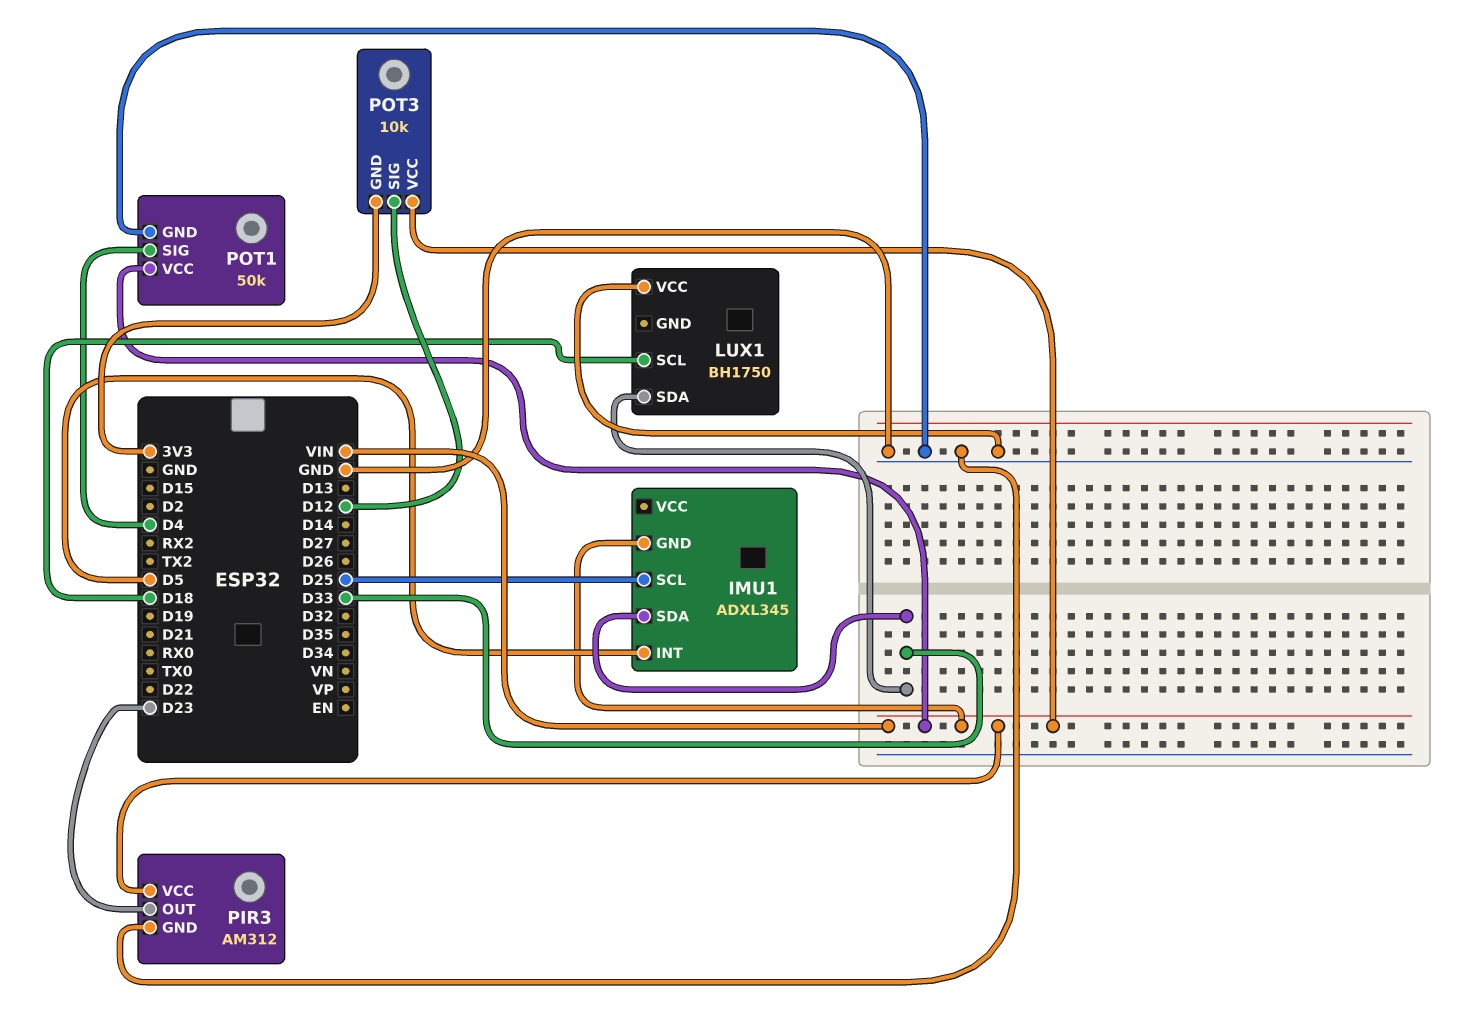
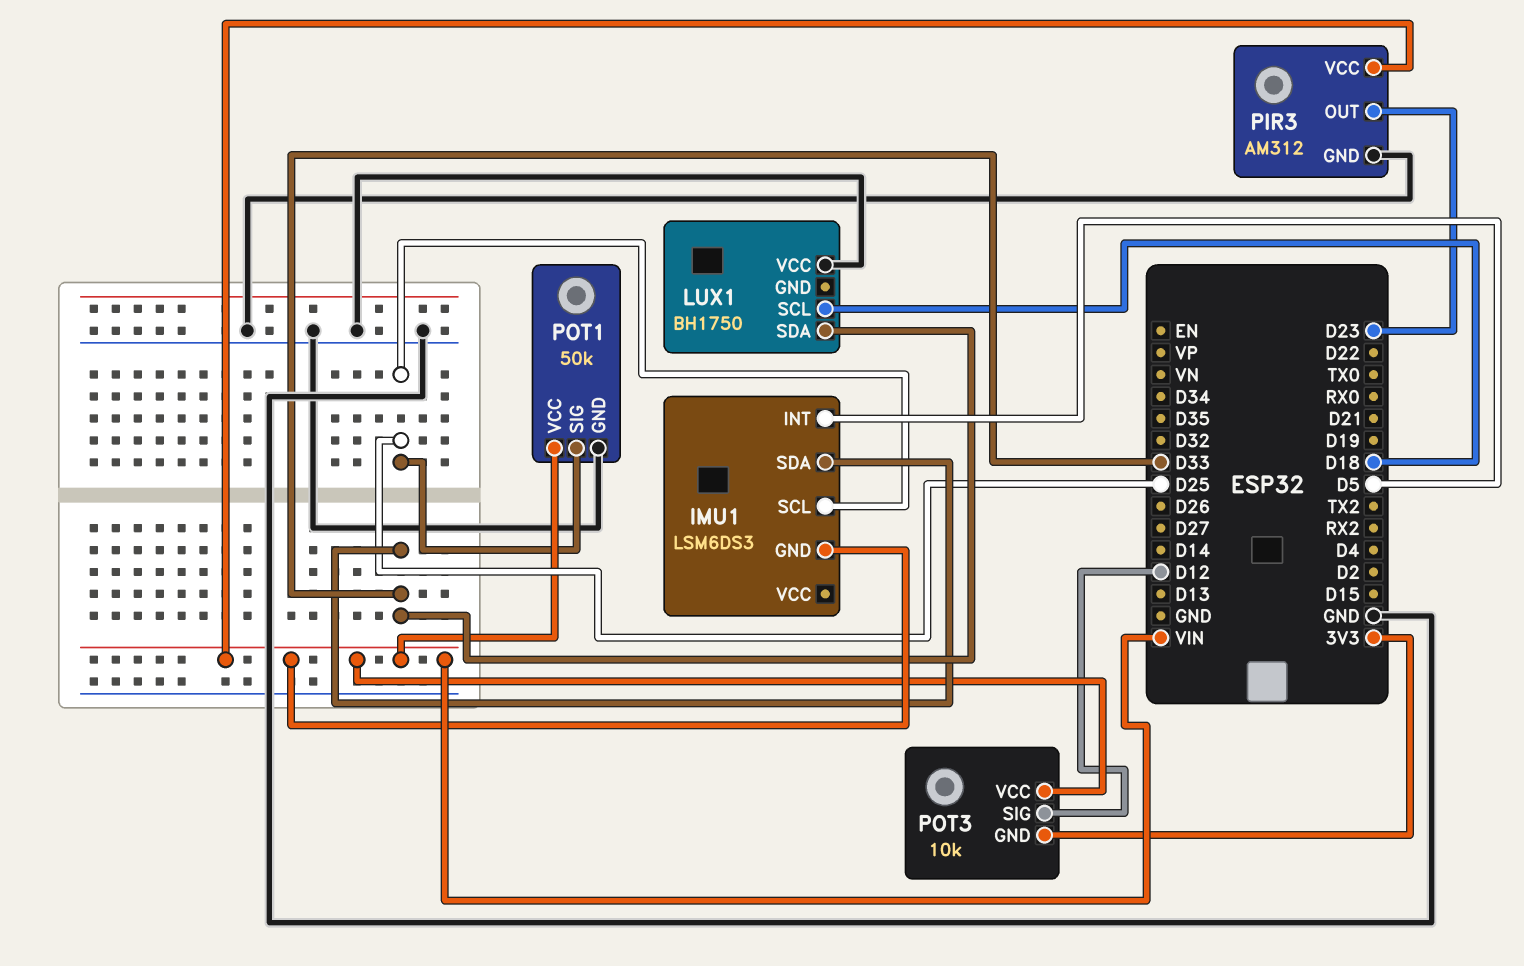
IMU1: ADXL345 -> LSM6DS3
POT1 pin SIG: D4 -> D25

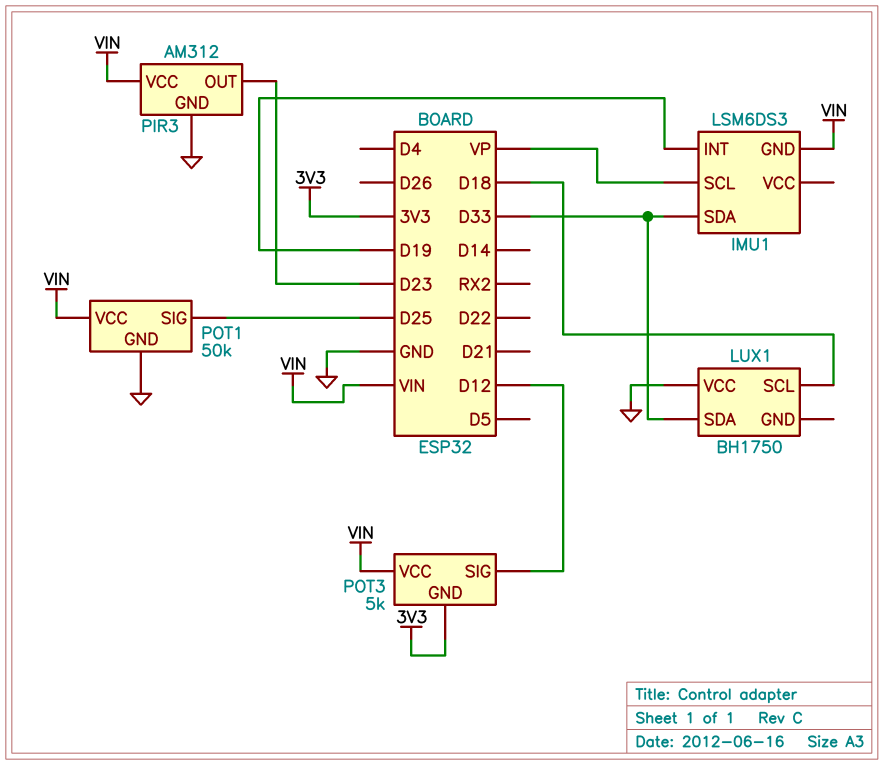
IMU1 pin INT: D5 -> D19
IMU1 pin SCL: D25 -> VP
POT3: 10k -> 5k

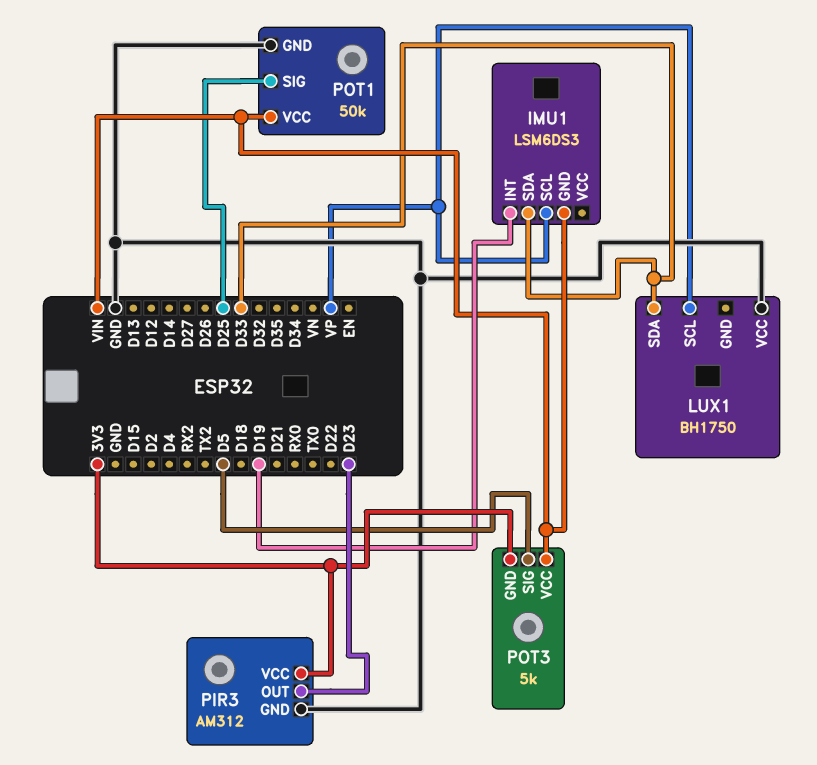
LUX1 pin SCL: D18 -> VP
PIR3 pin VCC: VIN -> 3V3
POT3 pin SIG: D12 -> D5

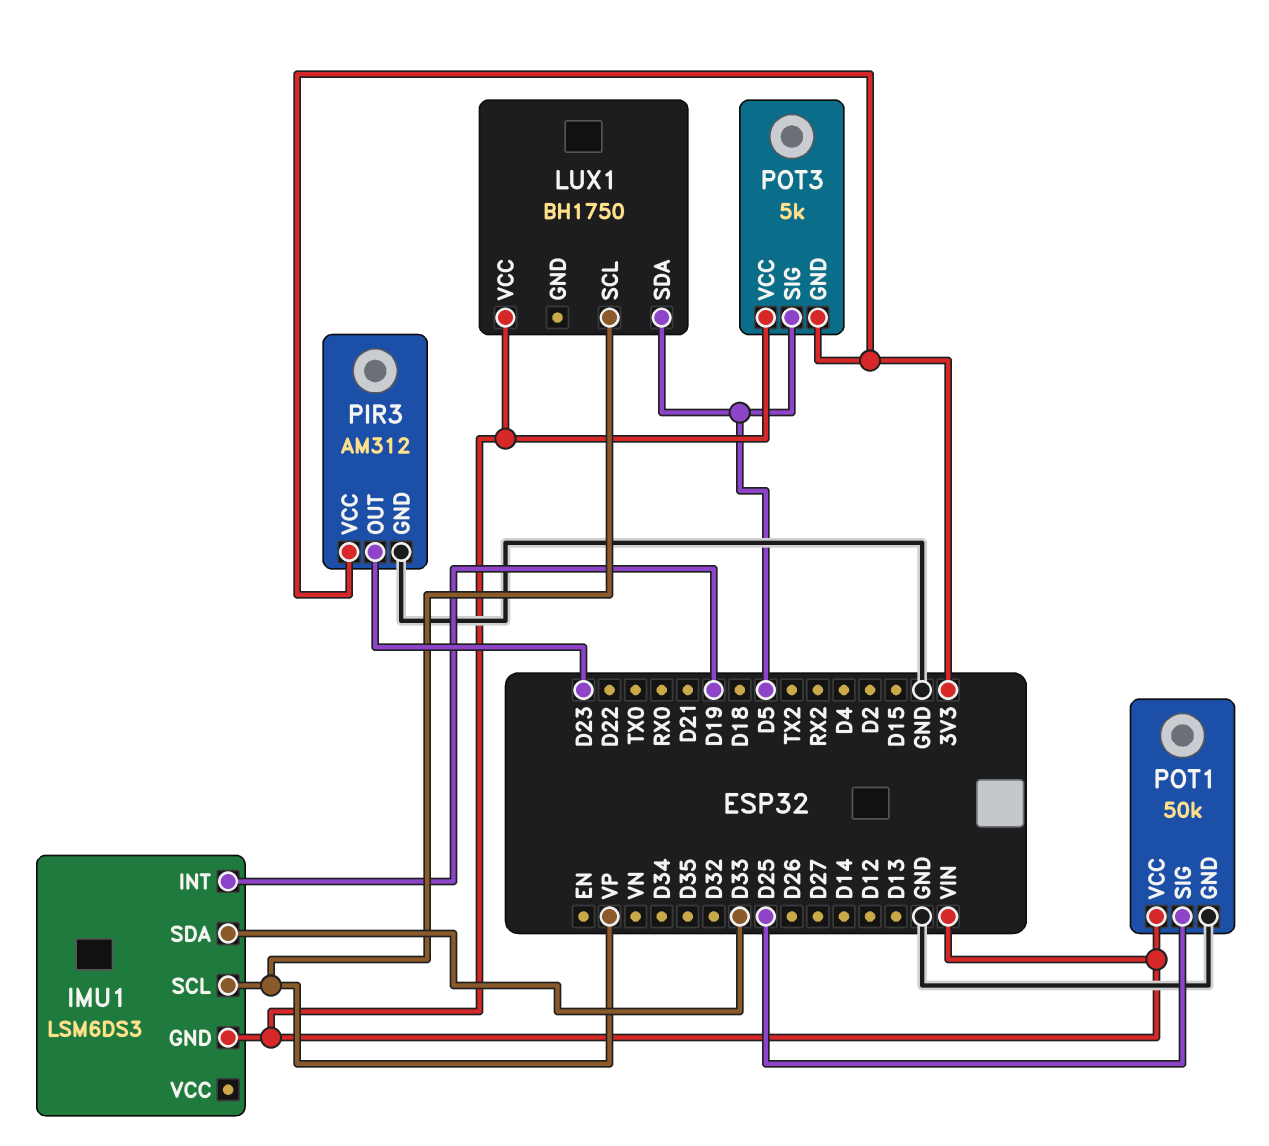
LUX1 pin SDA: D33 -> D5
LUX1 pin VCC: GND -> VIN

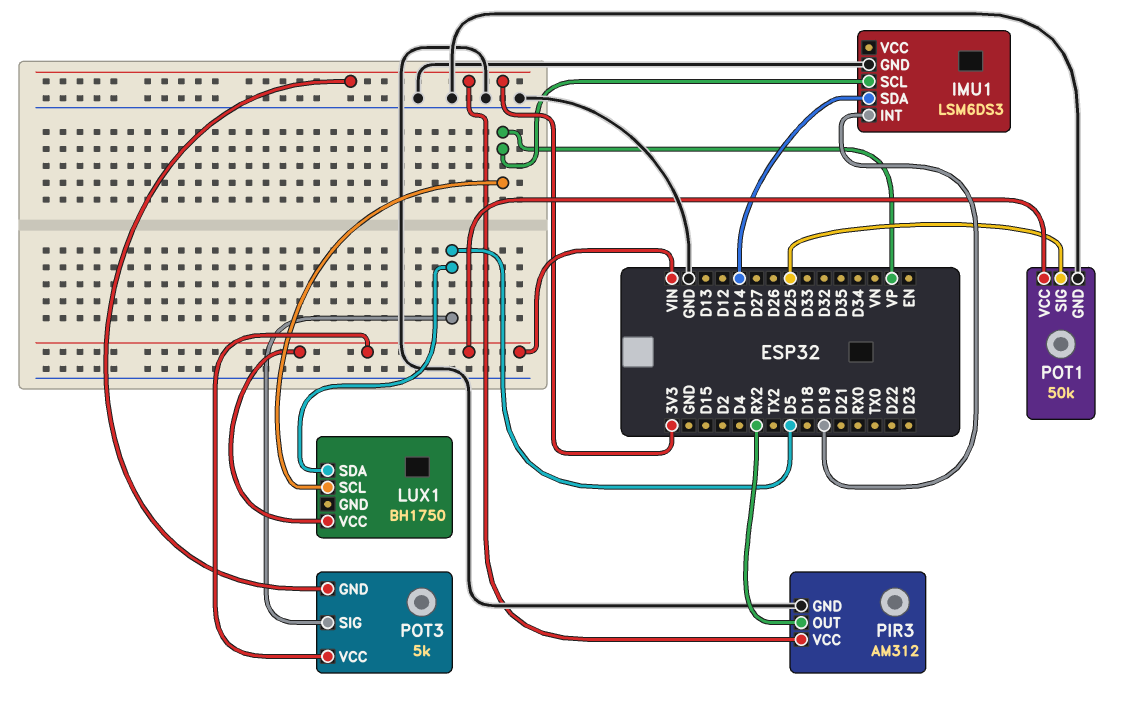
IMU1 pin GND: VIN -> GND
IMU1 pin SDA: D33 -> D14
PIR3 pin OUT: D23 -> RX2

